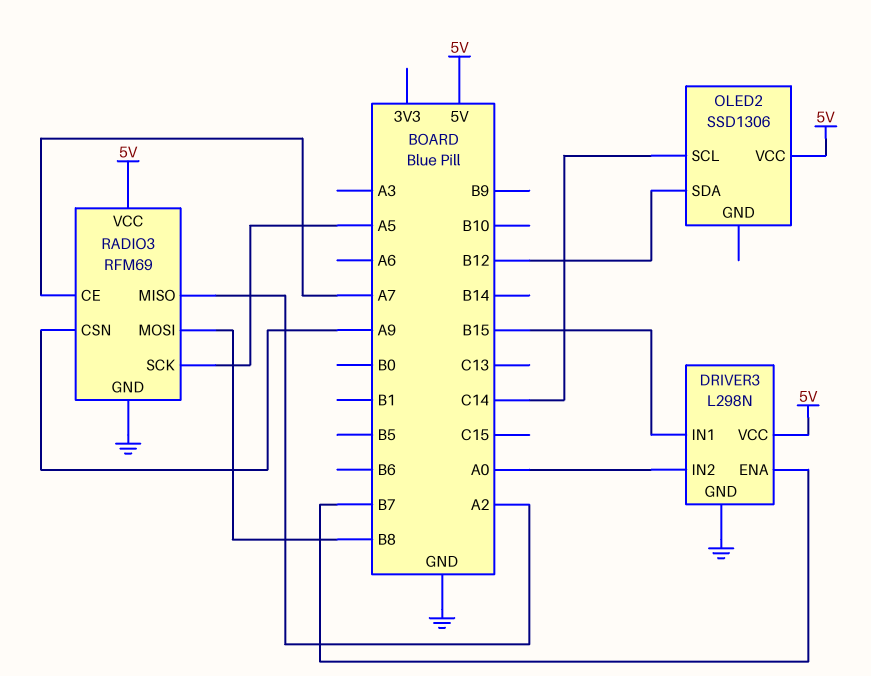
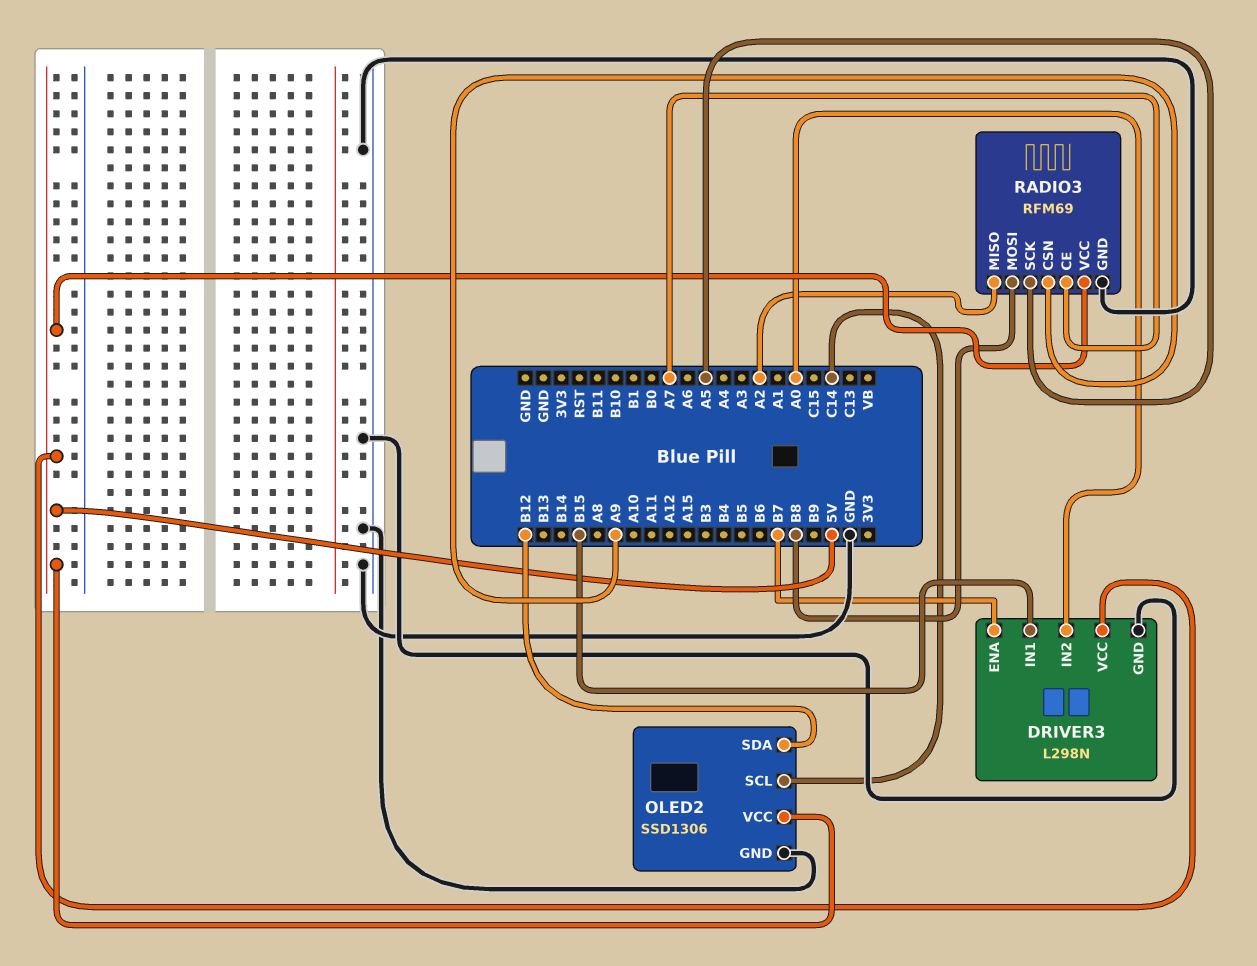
OLED2 pin GND: none -> GND

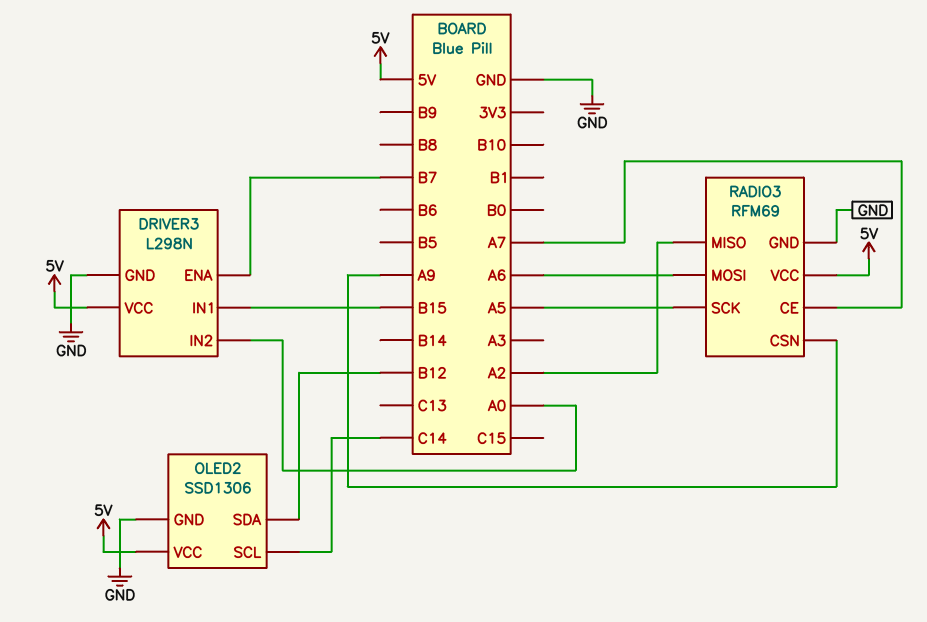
RADIO3 pin MOSI: B8 -> A6

